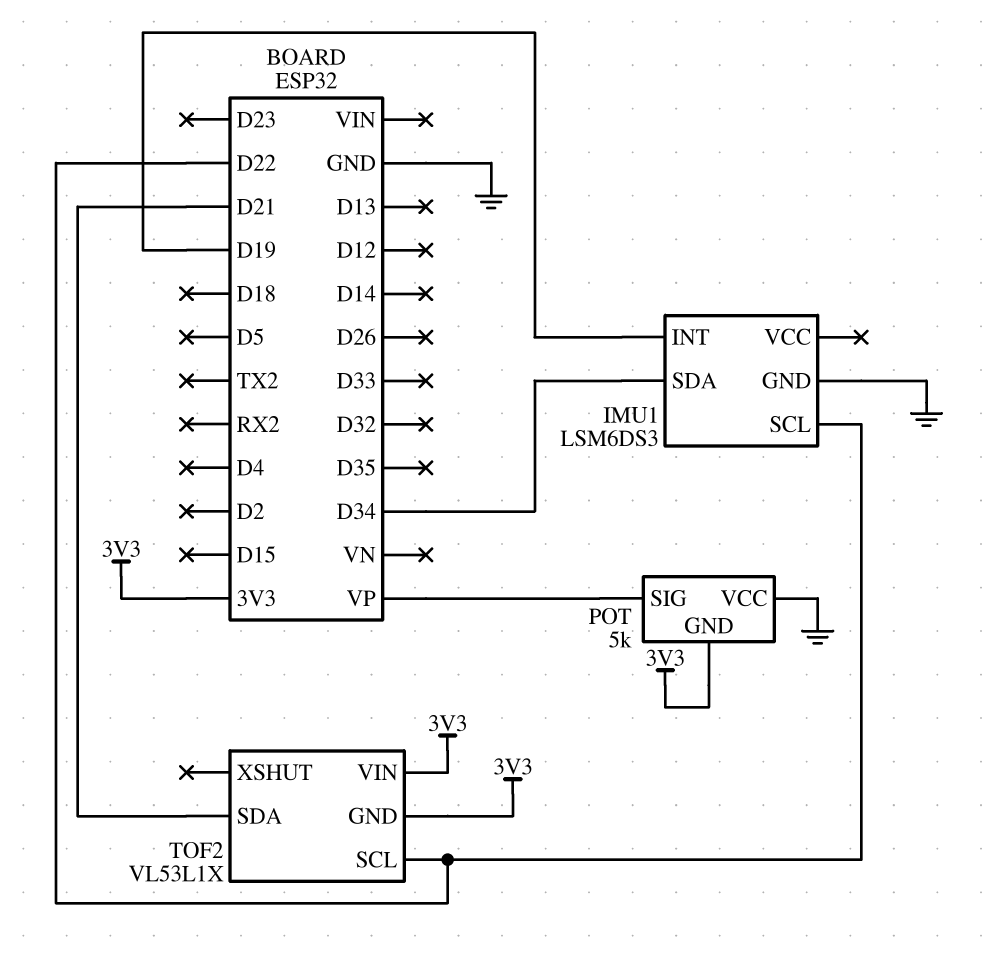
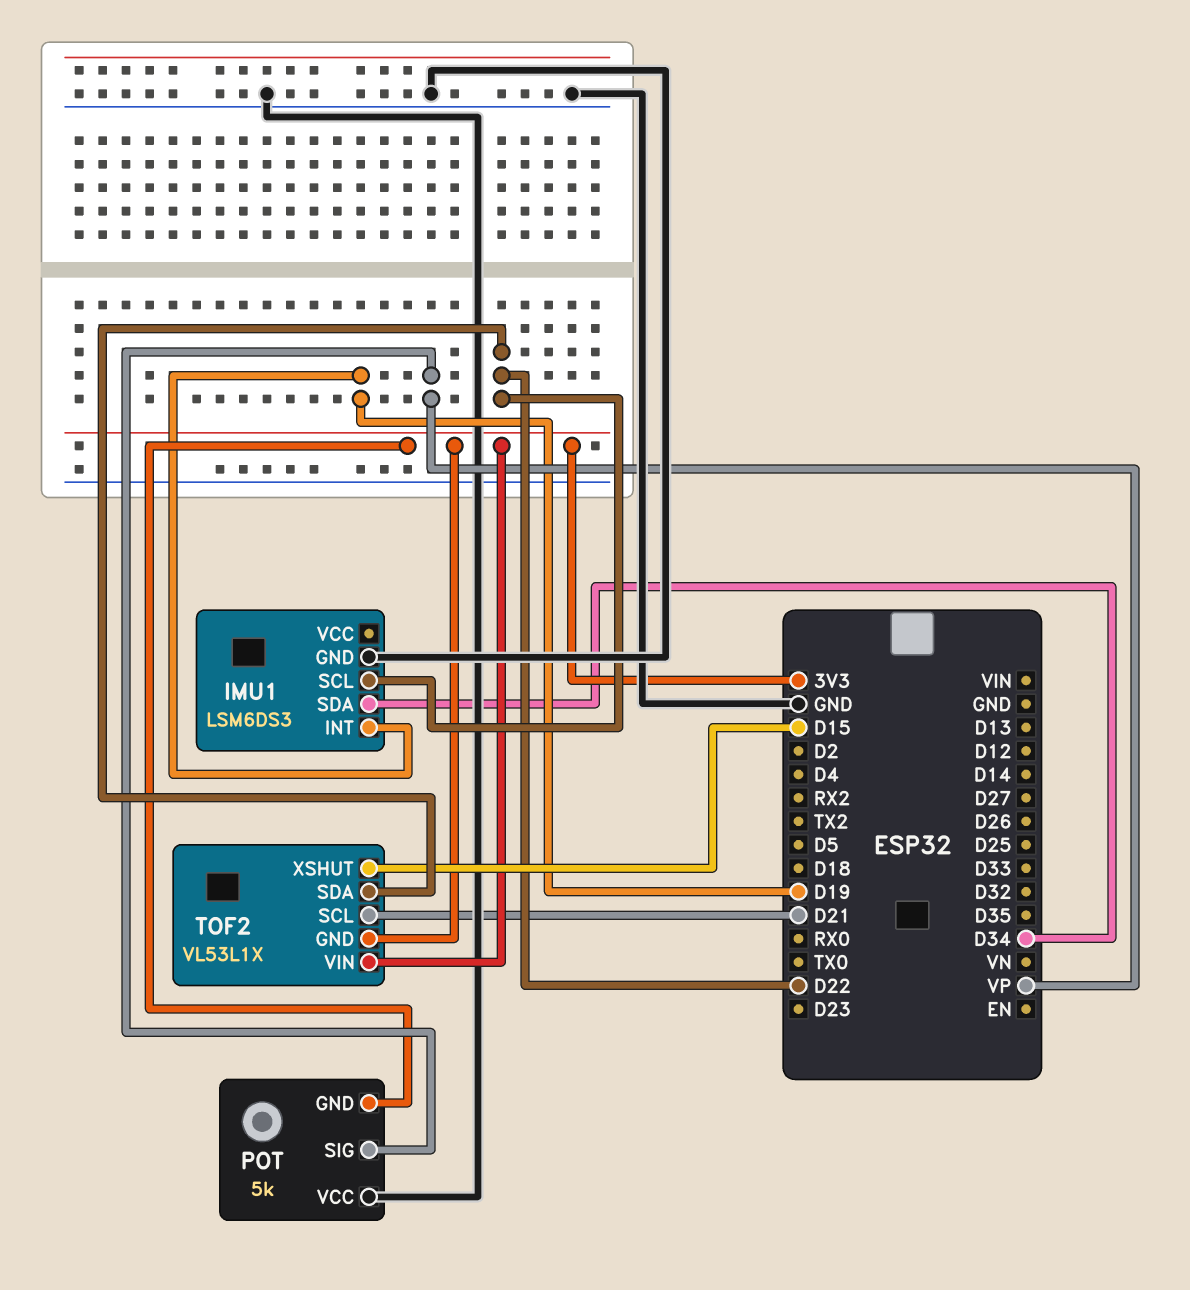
TOF2 pin SCL: D22 -> D21
TOF2 pin SDA: D21 -> D22
TOF2 pin XSHUT: none -> D15

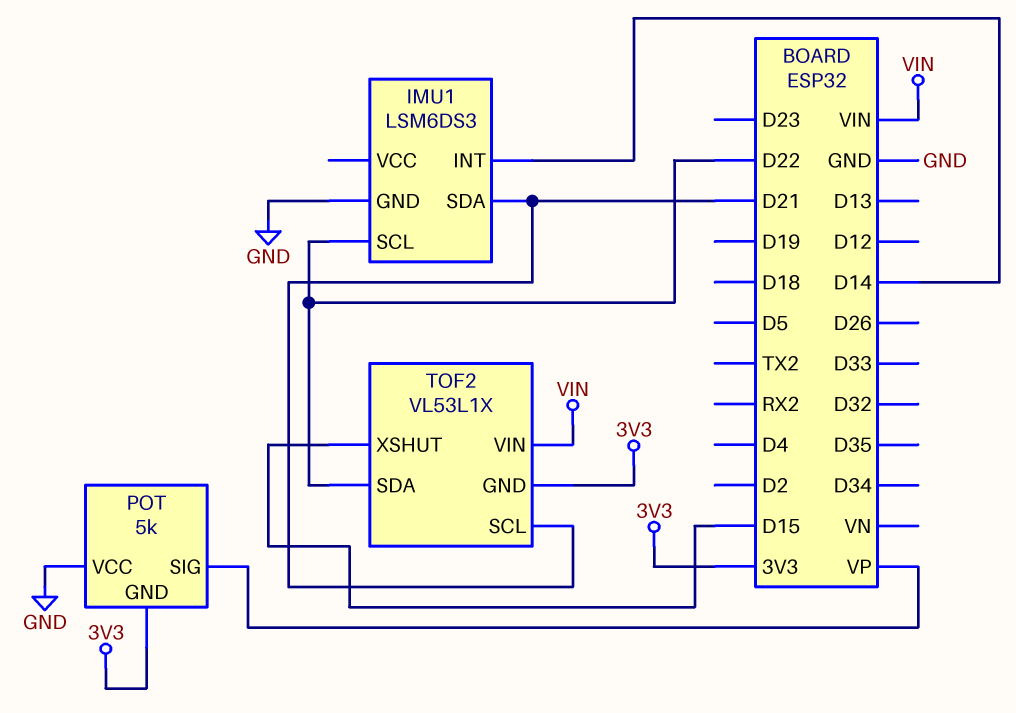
IMU1 pin INT: D19 -> D14
IMU1 pin SDA: D34 -> D21
TOF2 pin VIN: 3V3 -> VIN

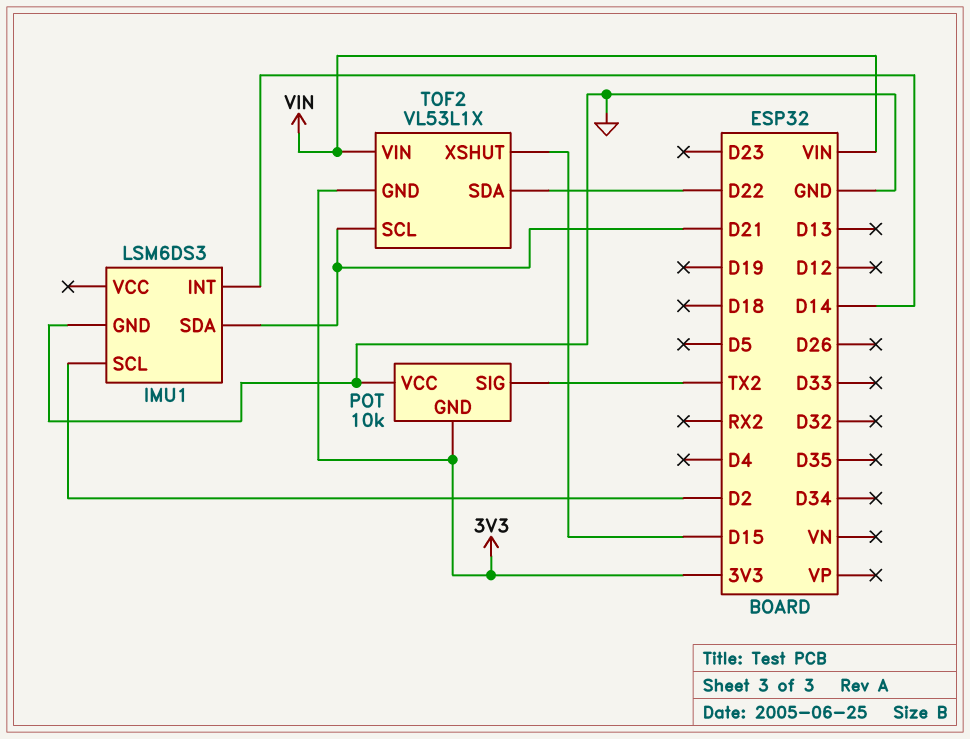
IMU1 pin SCL: D22 -> D2
POT: 5k -> 10k
POT pin SIG: VP -> TX2

